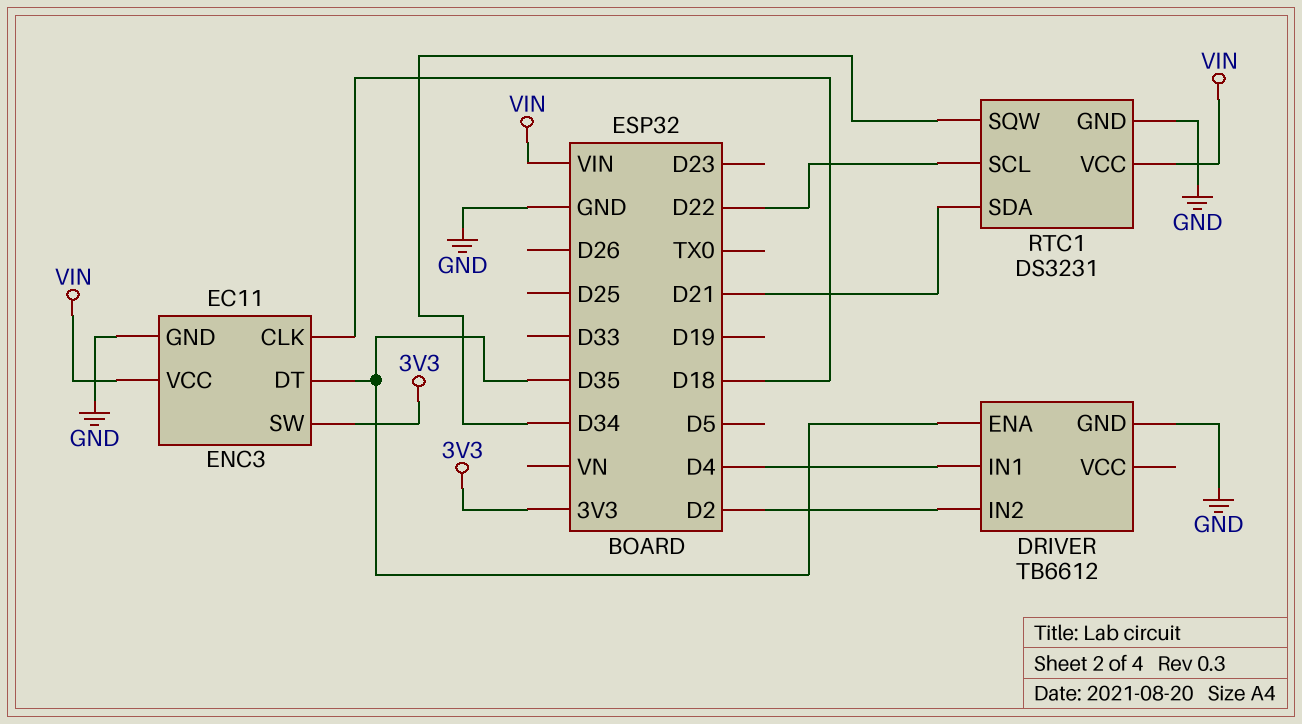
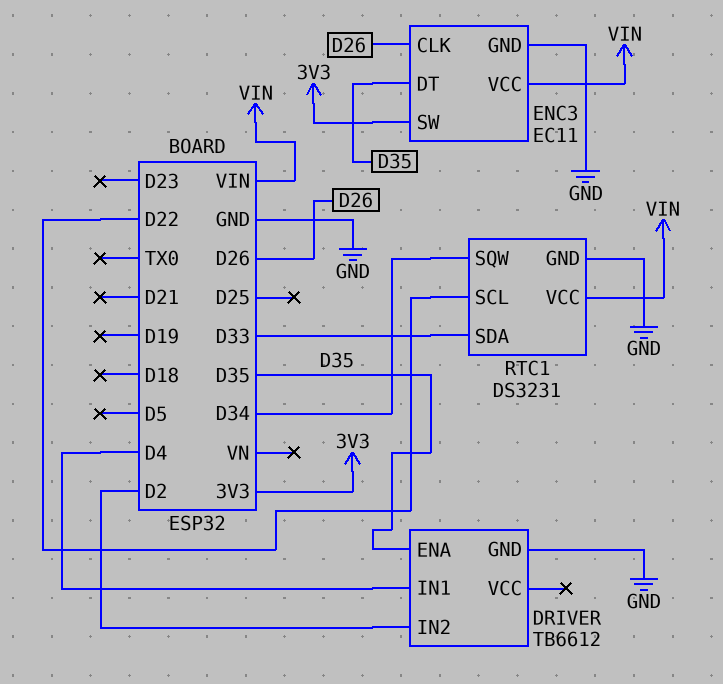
ENC3 pin CLK: D18 -> D26
RTC1 pin SDA: D21 -> D33

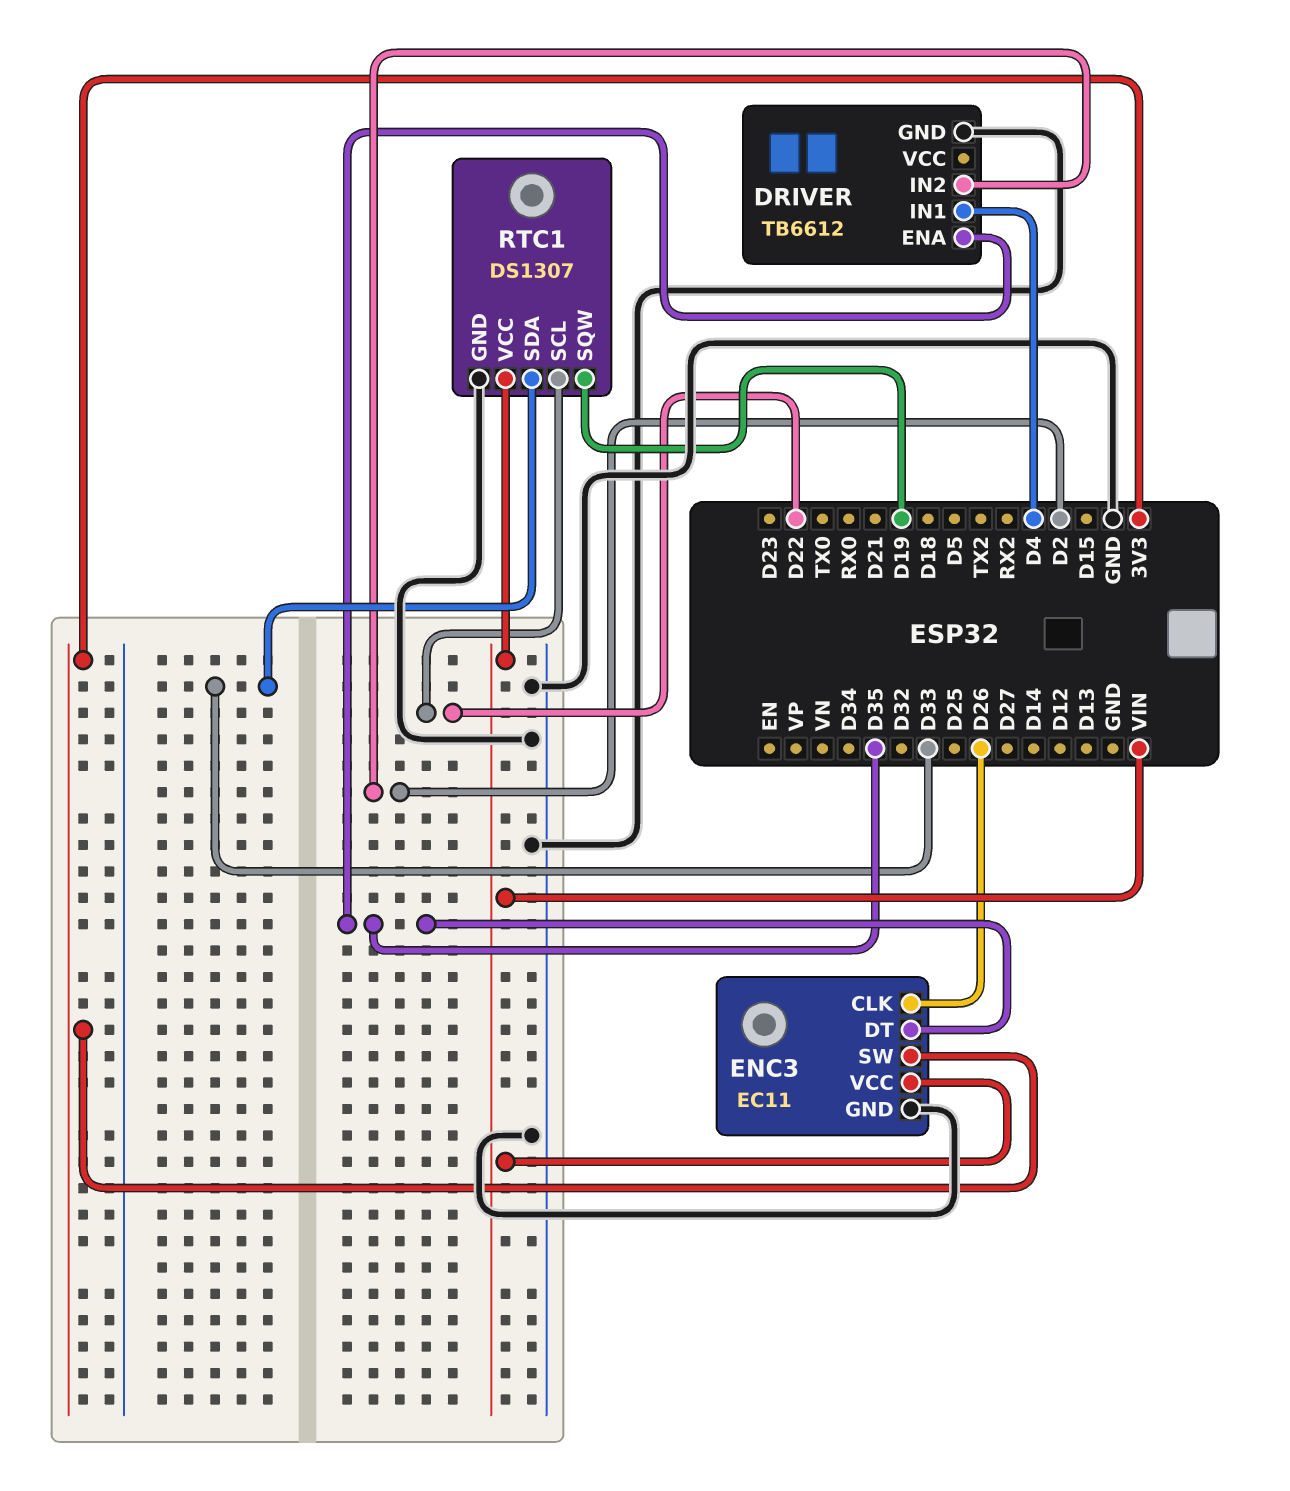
RTC1: DS3231 -> DS1307
RTC1 pin SQW: D34 -> D19

